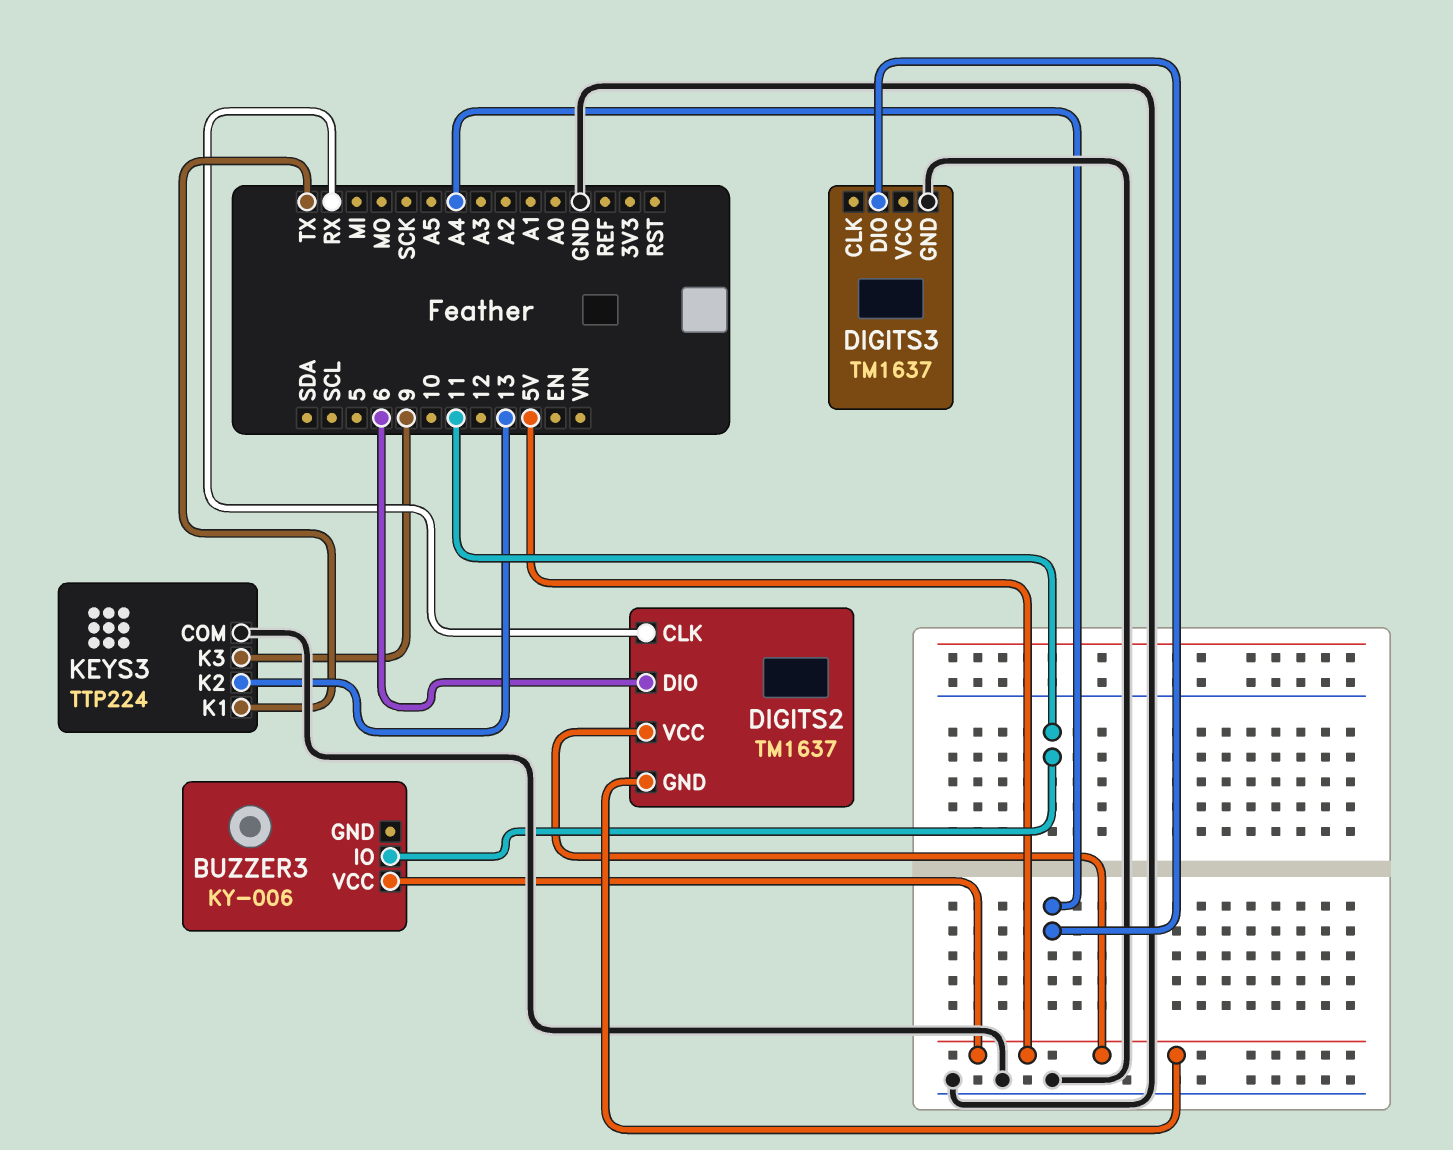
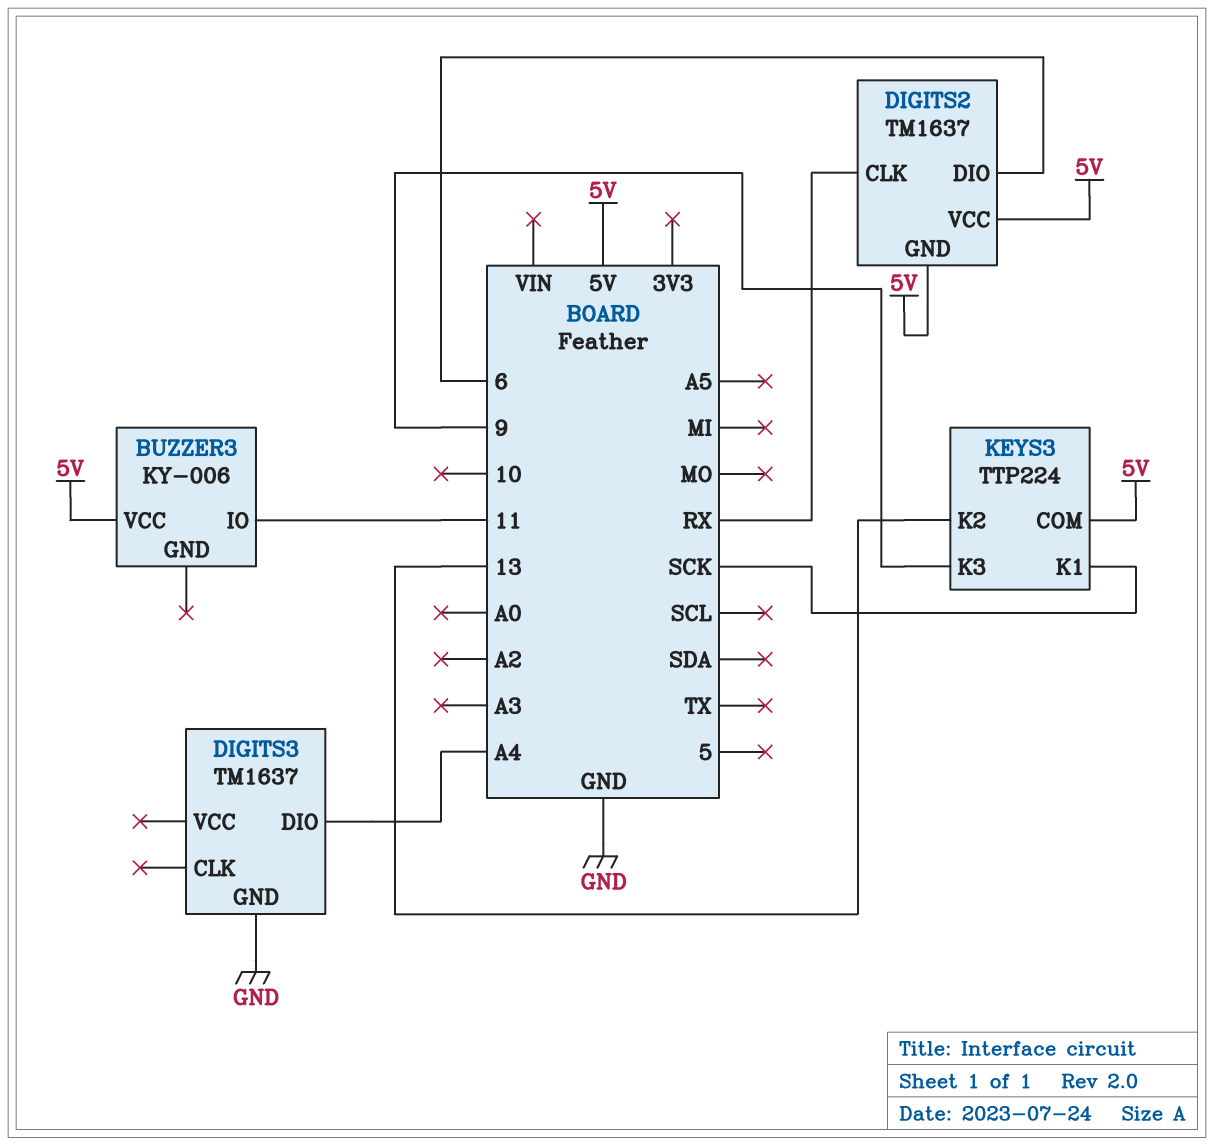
KEYS3 pin COM: GND -> 5V
KEYS3 pin K1: TX -> SCK

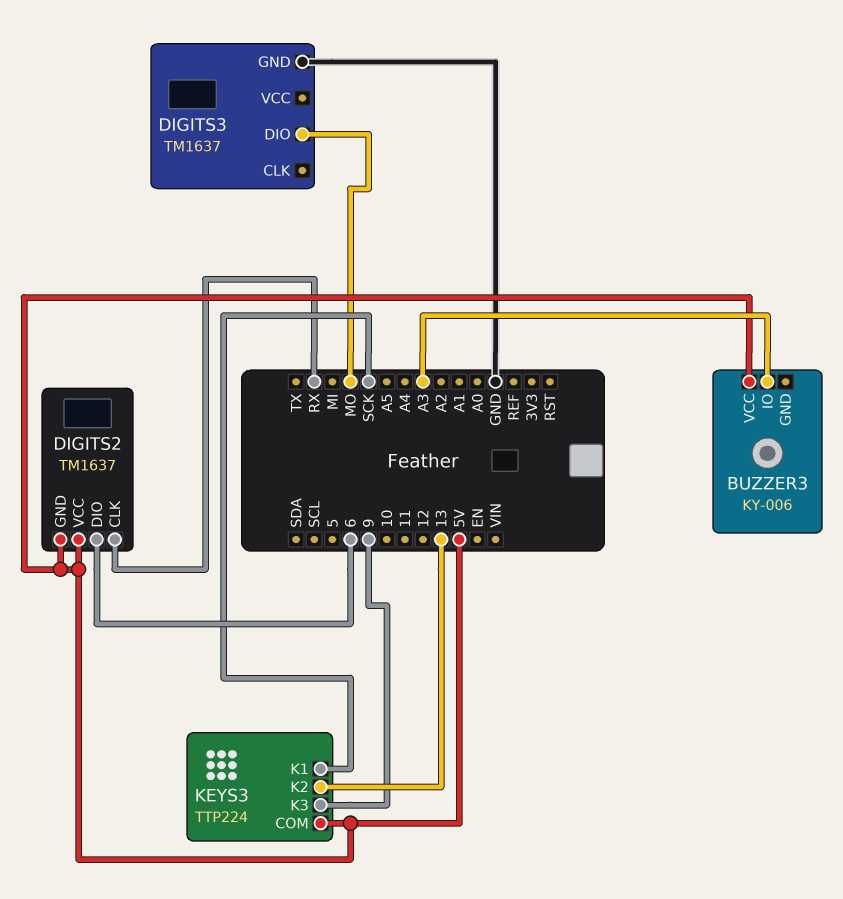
BUZZER3 pin IO: 11 -> A3
DIGITS3 pin DIO: A4 -> MO

